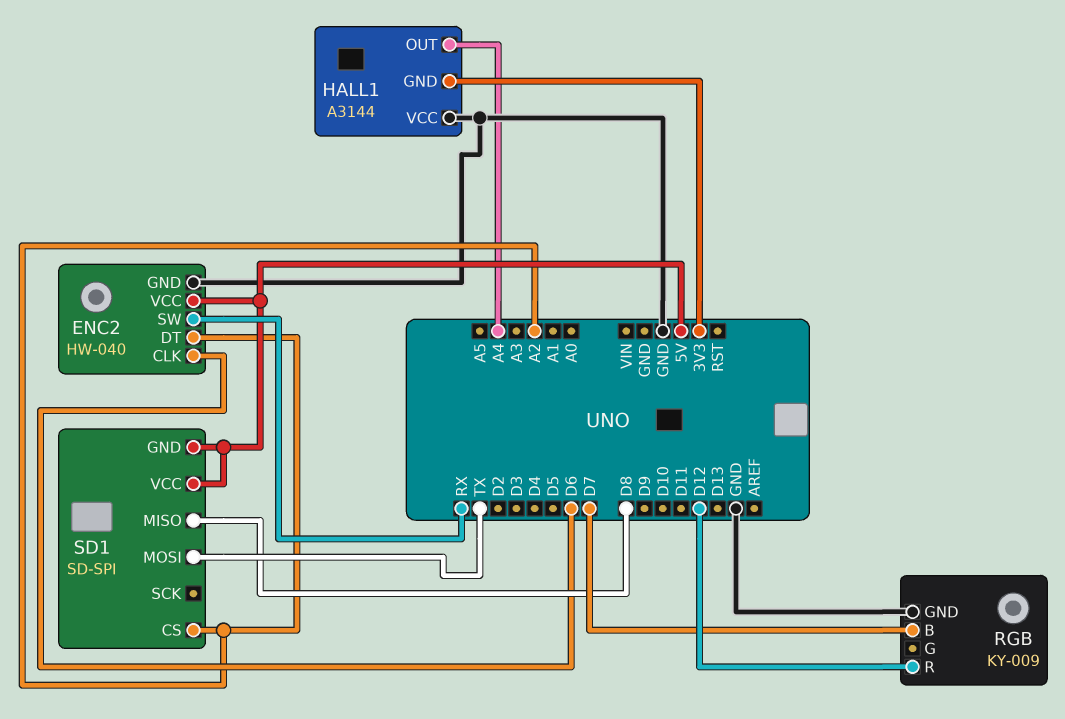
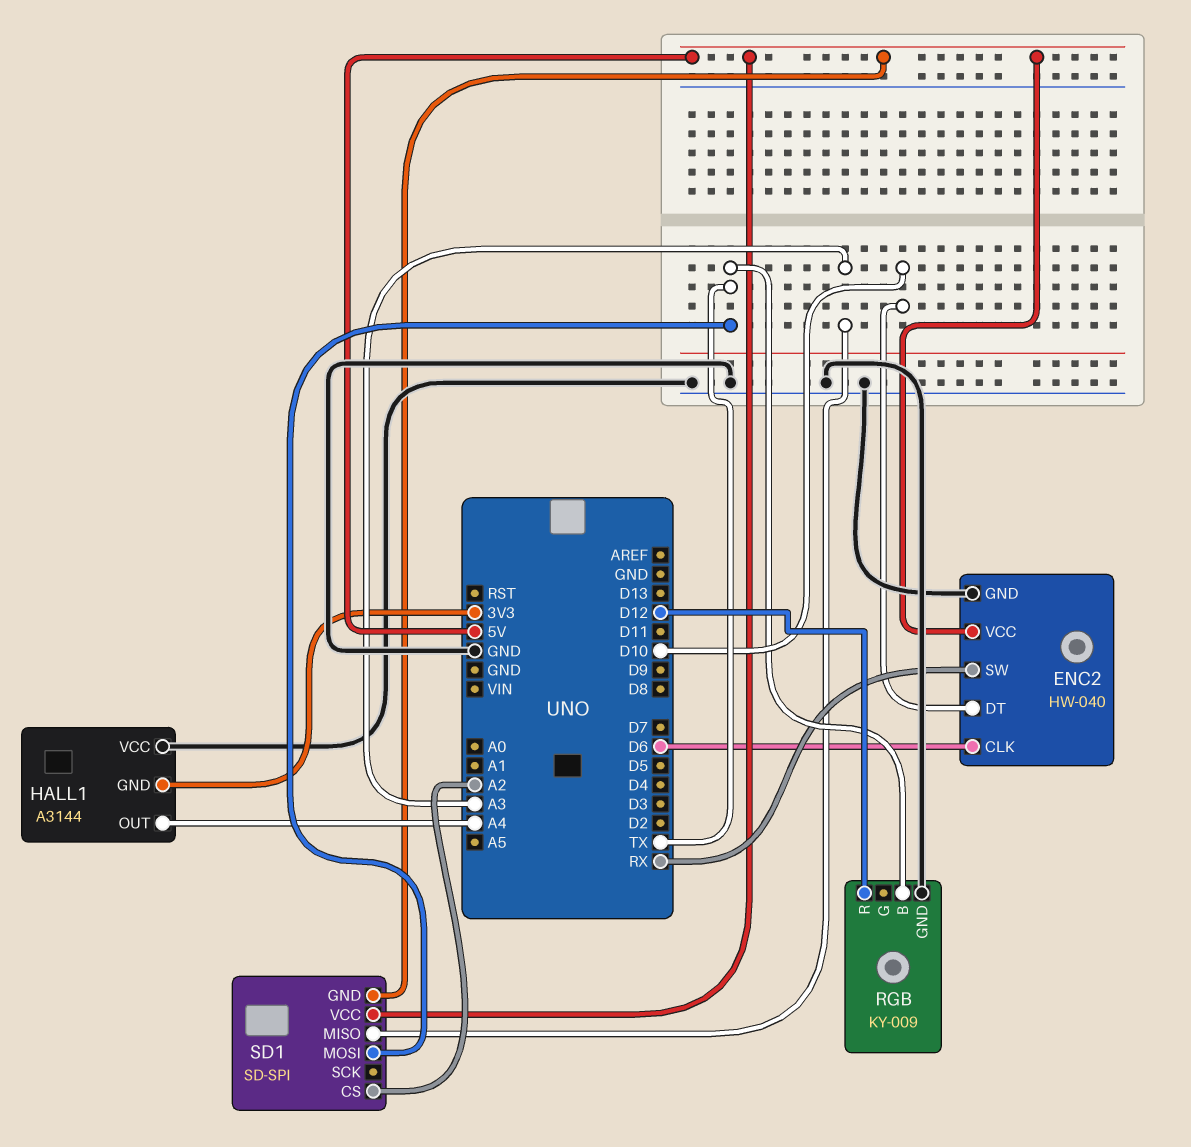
ENC2 pin DT: A2 -> D10
RGB pin B: D7 -> TX
SD1 pin MISO: D8 -> A3

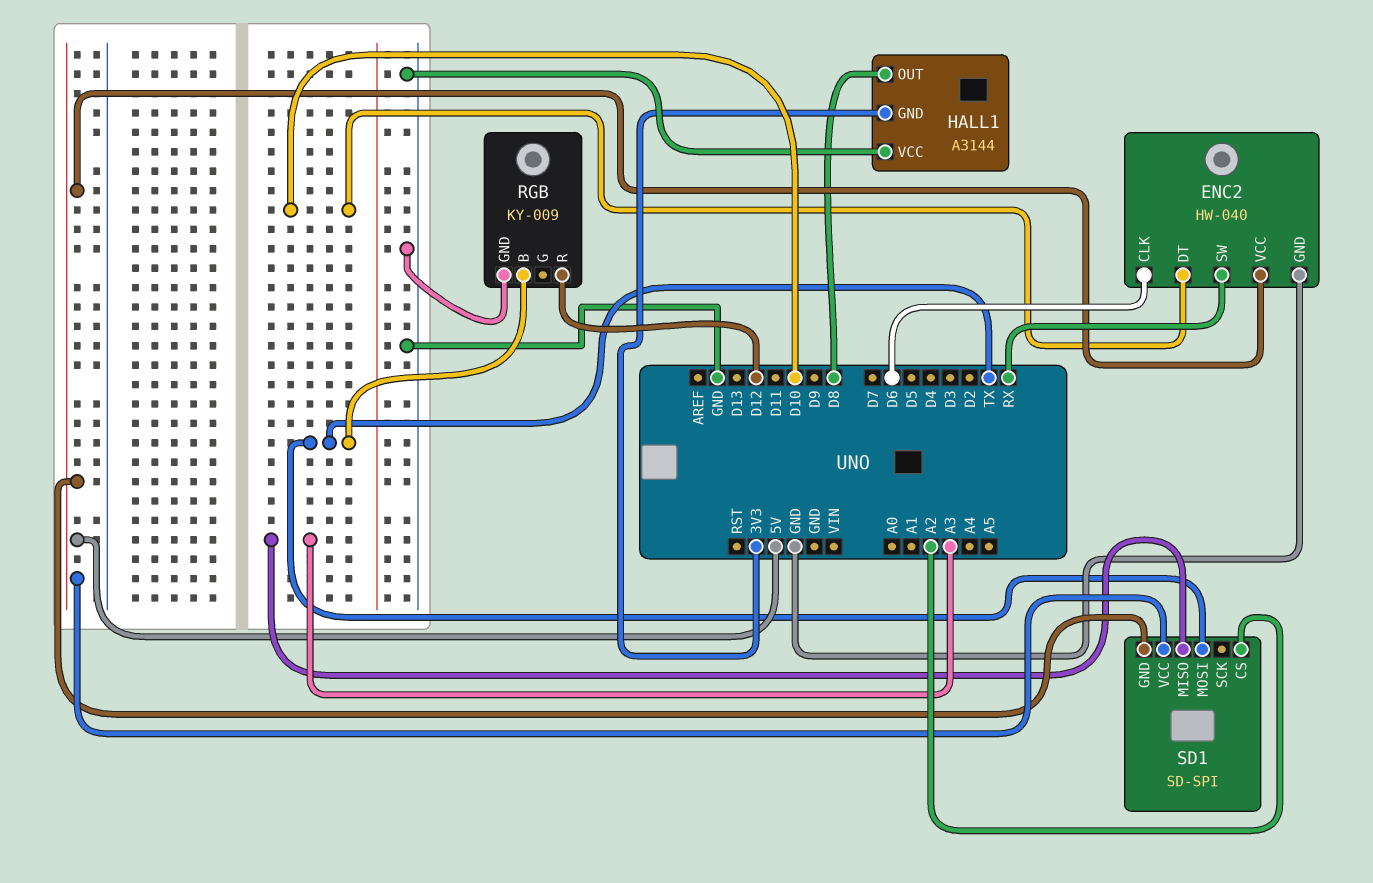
HALL1 pin OUT: A4 -> D8

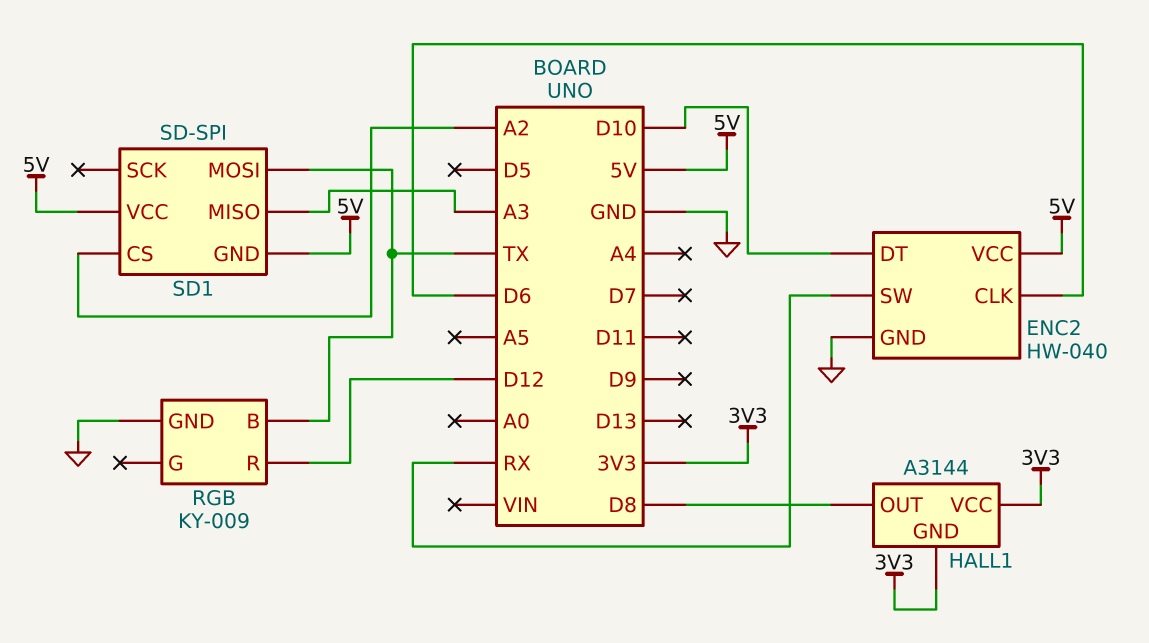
HALL1 pin VCC: GND -> 3V3

